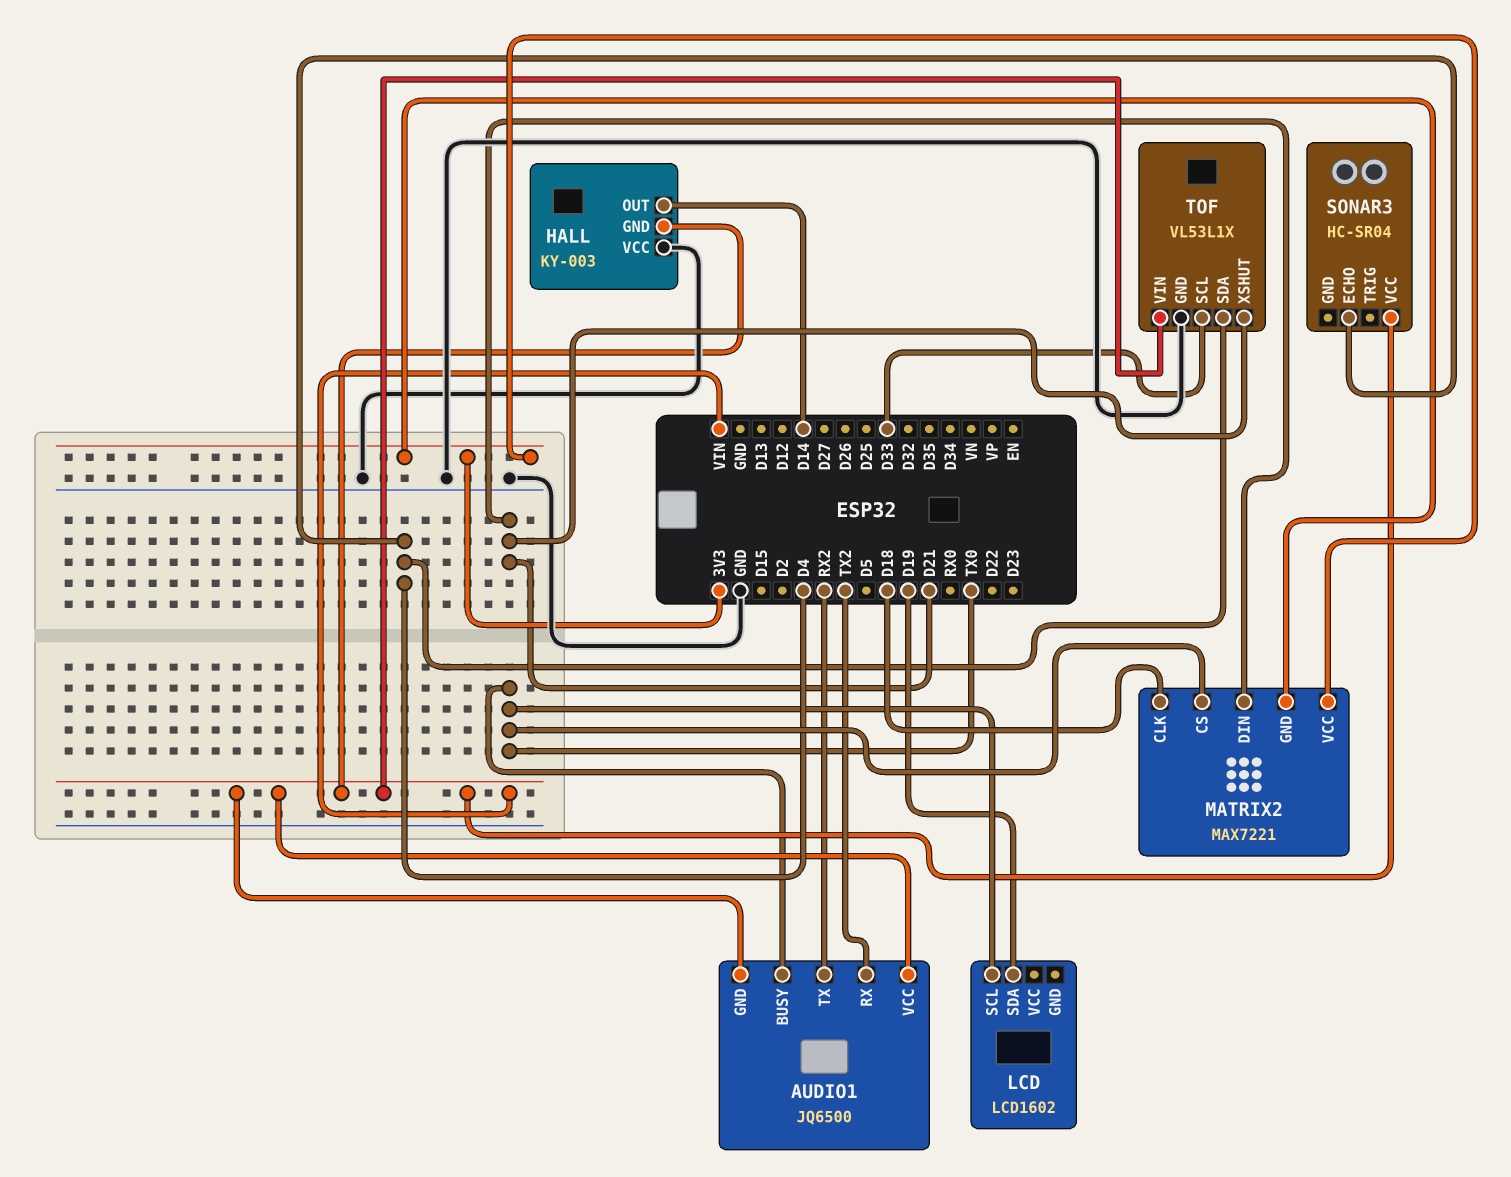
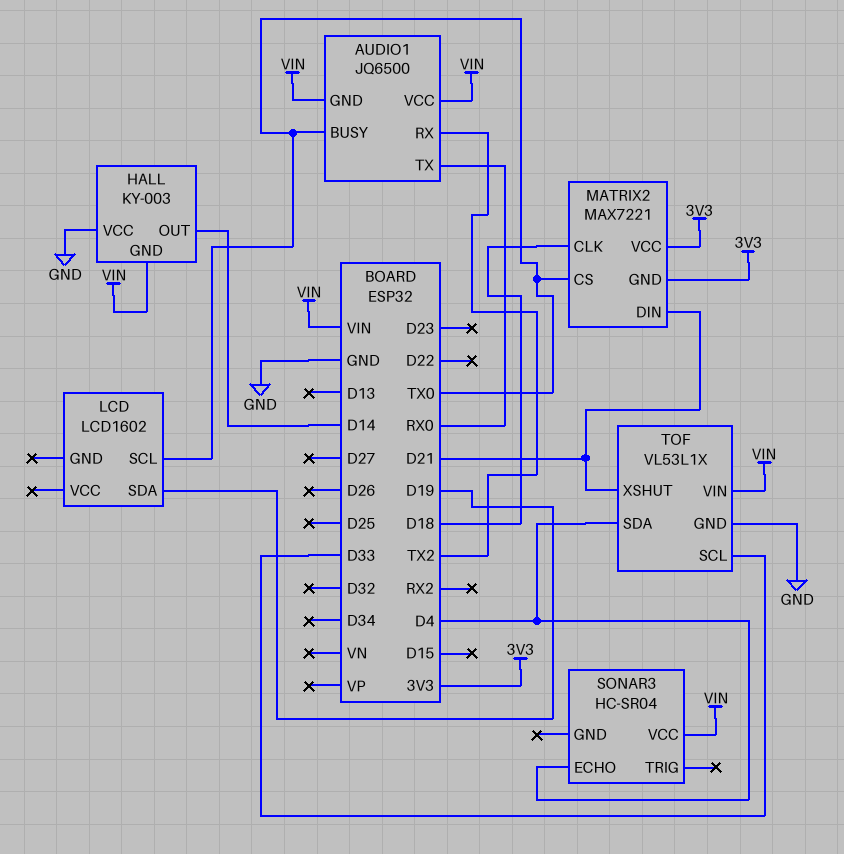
AUDIO1 pin TX: RX2 -> RX0

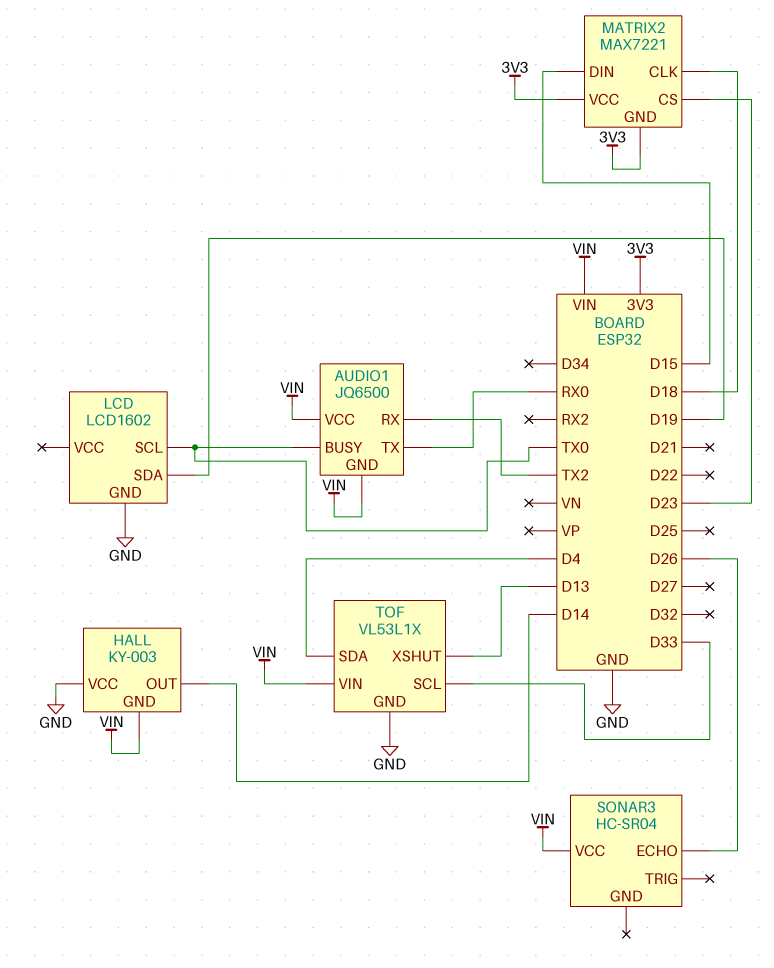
LCD pin GND: none -> GND
MATRIX2 pin CS: TX0 -> D23
MATRIX2 pin DIN: D21 -> D15
SONAR3 pin ECHO: D4 -> D26
TOF pin XSHUT: D21 -> D13

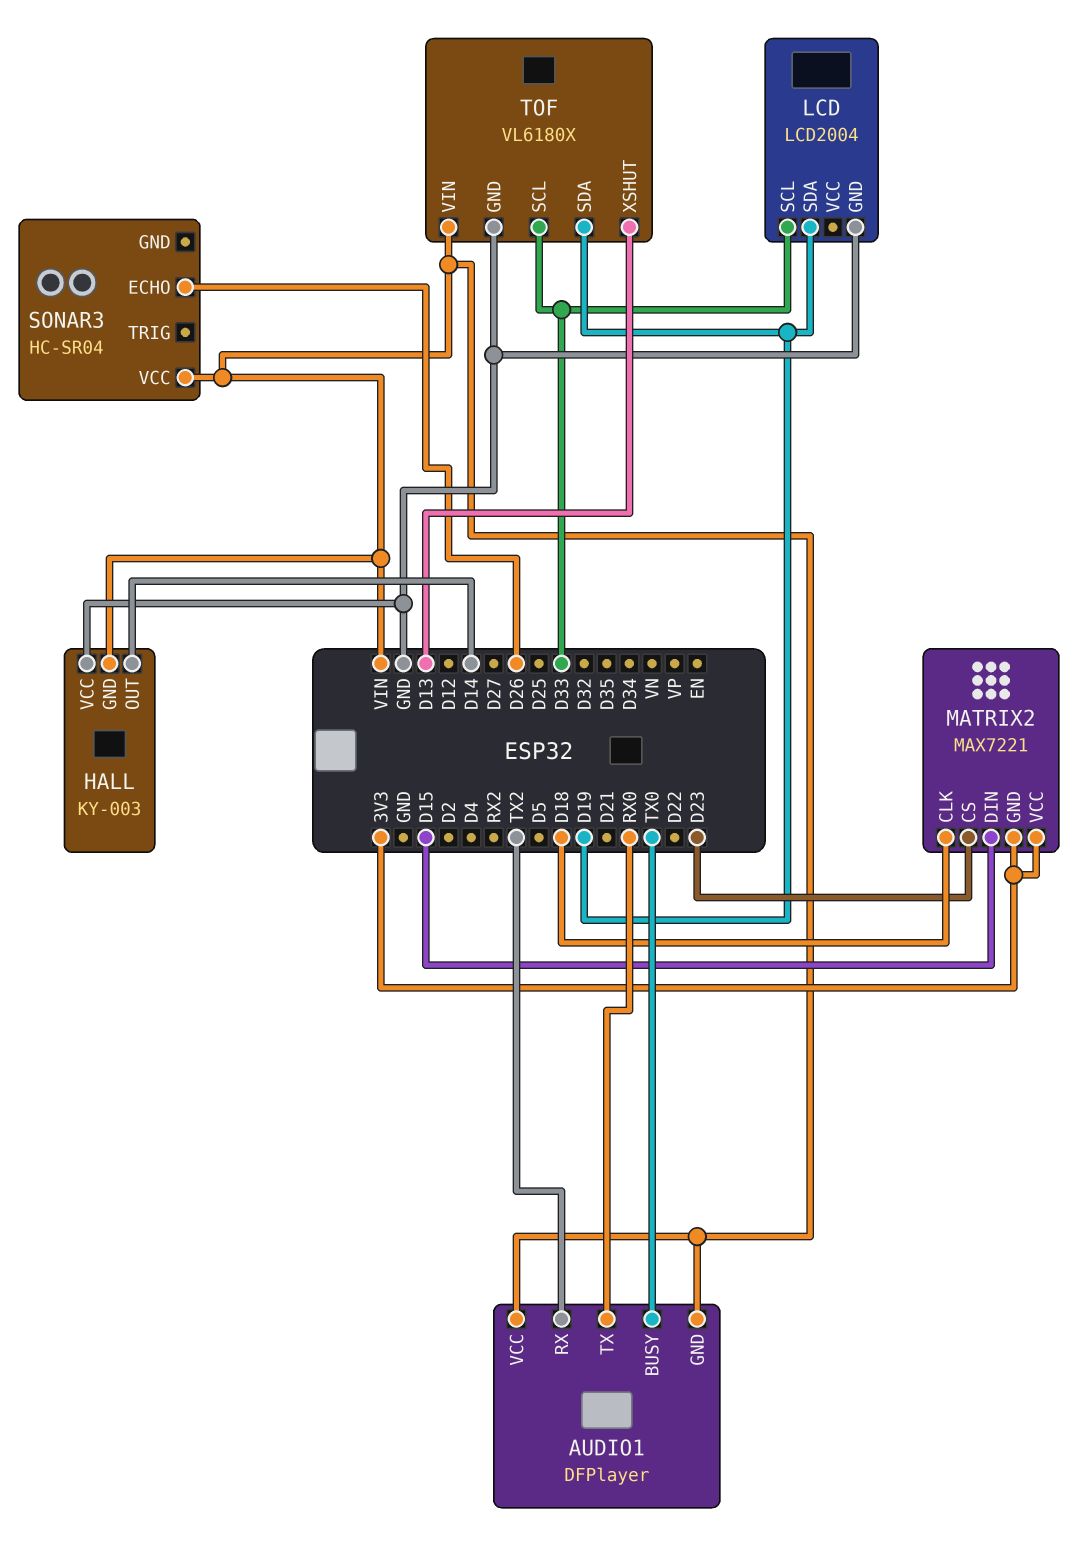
AUDIO1: JQ6500 -> DFPlayer
LCD: LCD1602 -> LCD2004
LCD pin SCL: TX0 -> D33
TOF: VL53L1X -> VL6180X
TOF pin SDA: D4 -> D19

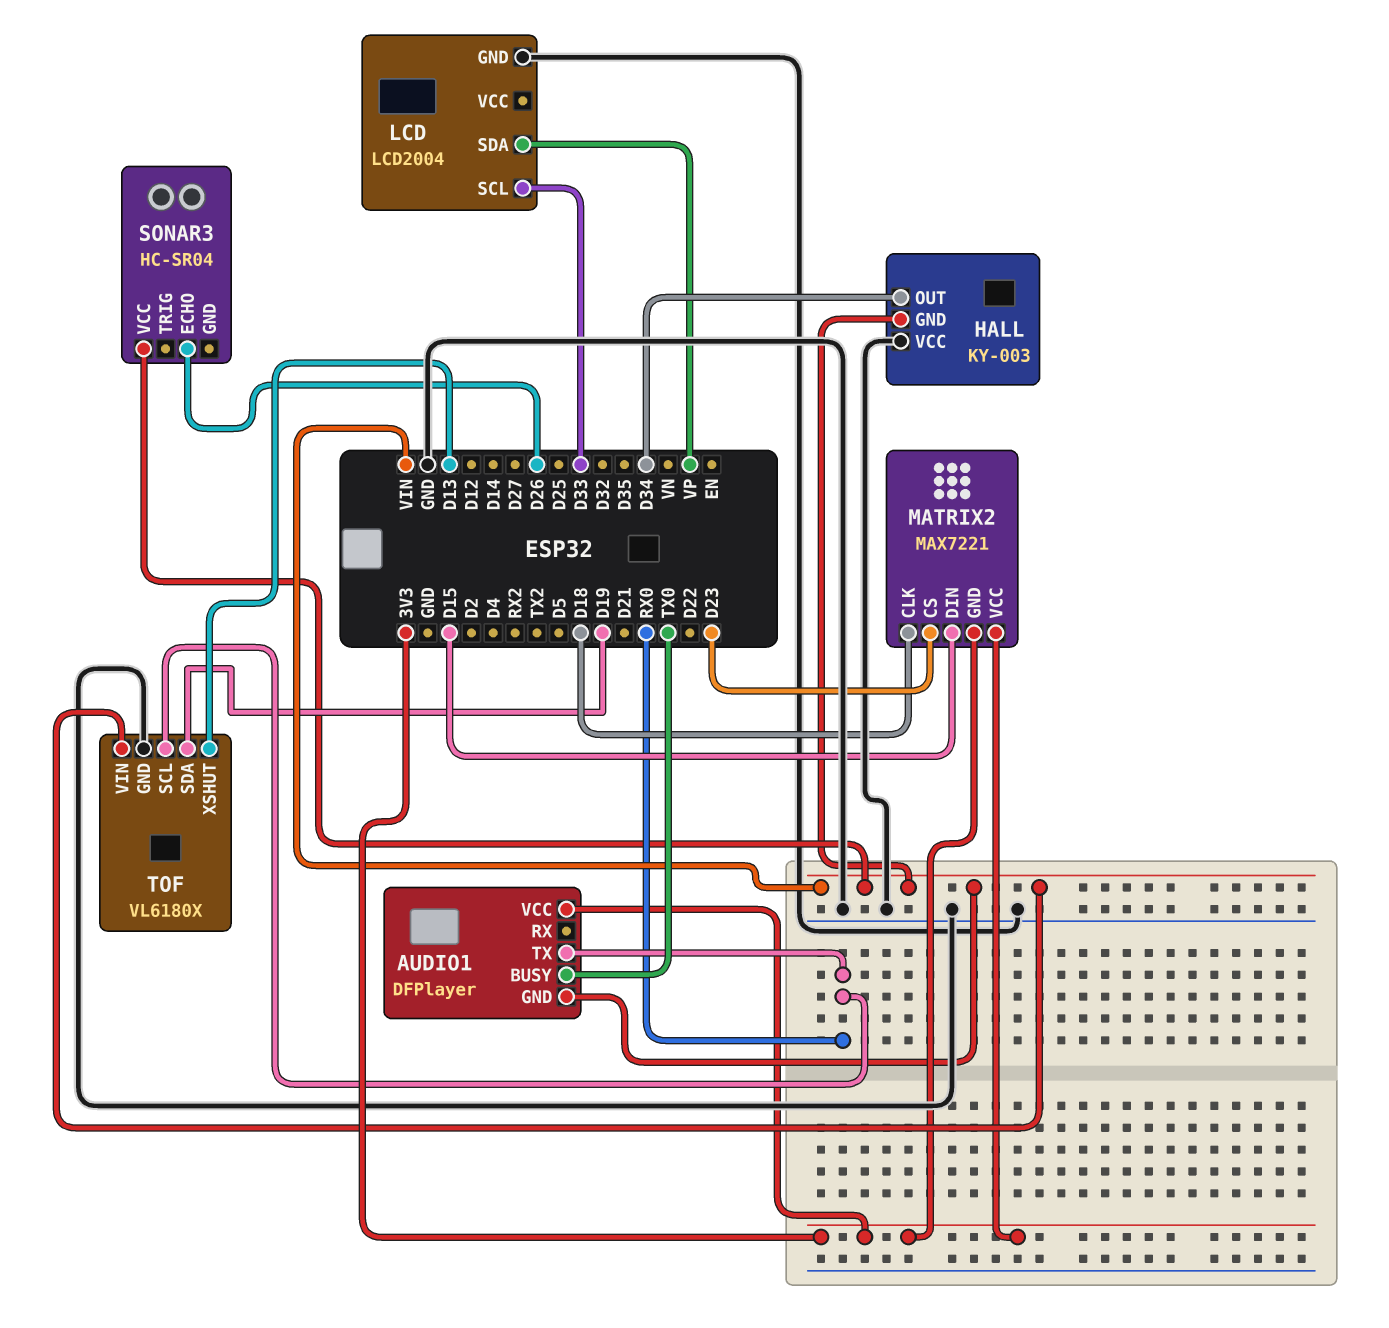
AUDIO1 pin RX: TX2 -> none
AUDIO1 pin VCC: VIN -> 3V3
HALL pin OUT: D14 -> D34
LCD pin SDA: D19 -> VP
TOF pin SCL: D33 -> RX0

